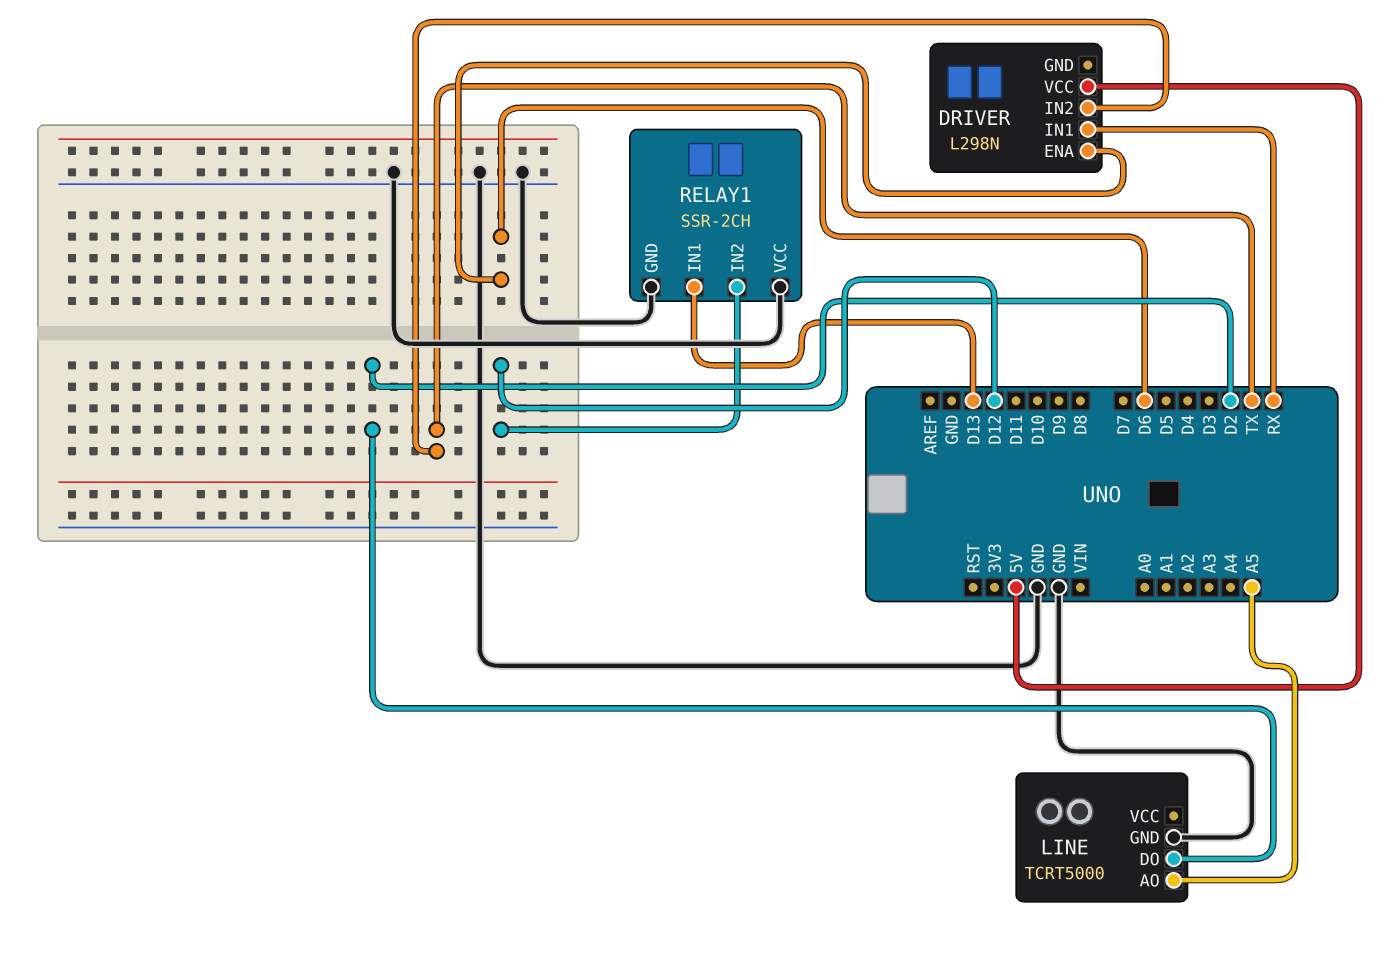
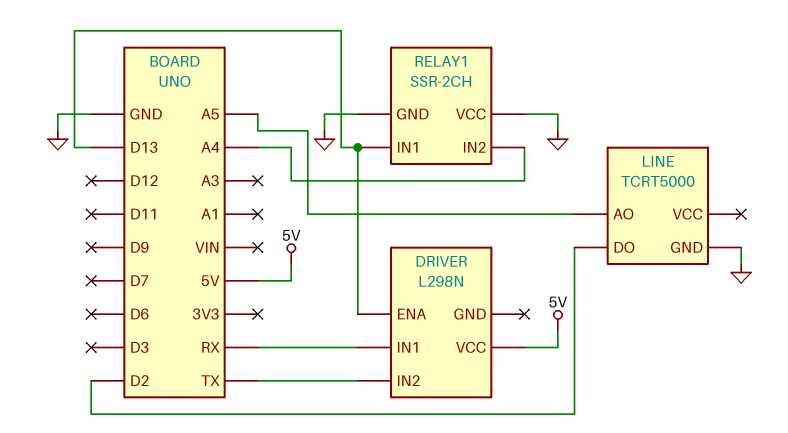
DRIVER pin ENA: D6 -> D13
RELAY1 pin IN2: D12 -> A4

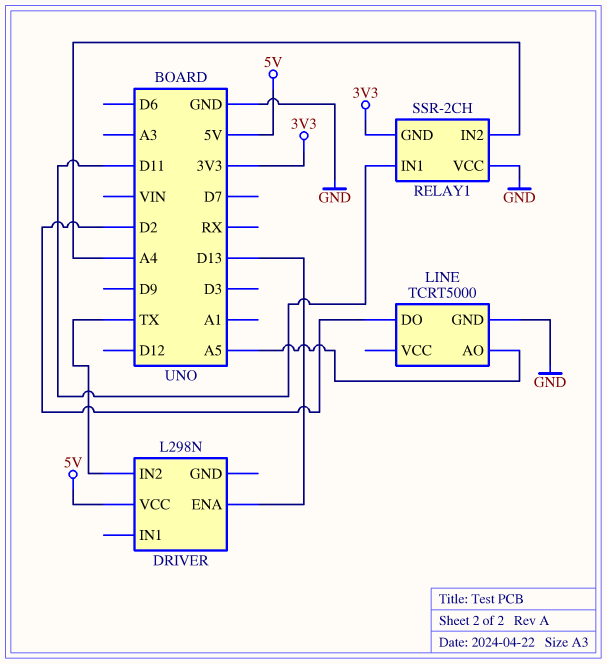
DRIVER pin IN1: RX -> none
RELAY1 pin GND: GND -> 3V3
RELAY1 pin IN1: D13 -> D11

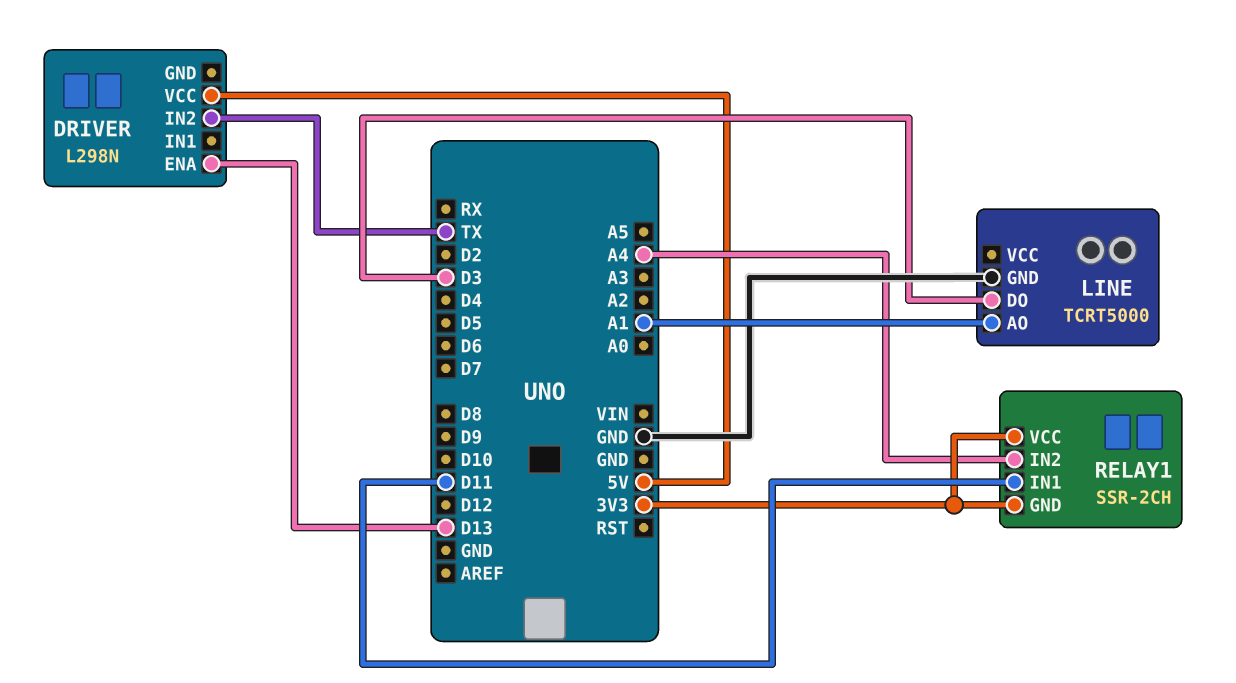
LINE pin AO: A5 -> A1
LINE pin DO: D2 -> D3
RELAY1 pin VCC: GND -> 3V3

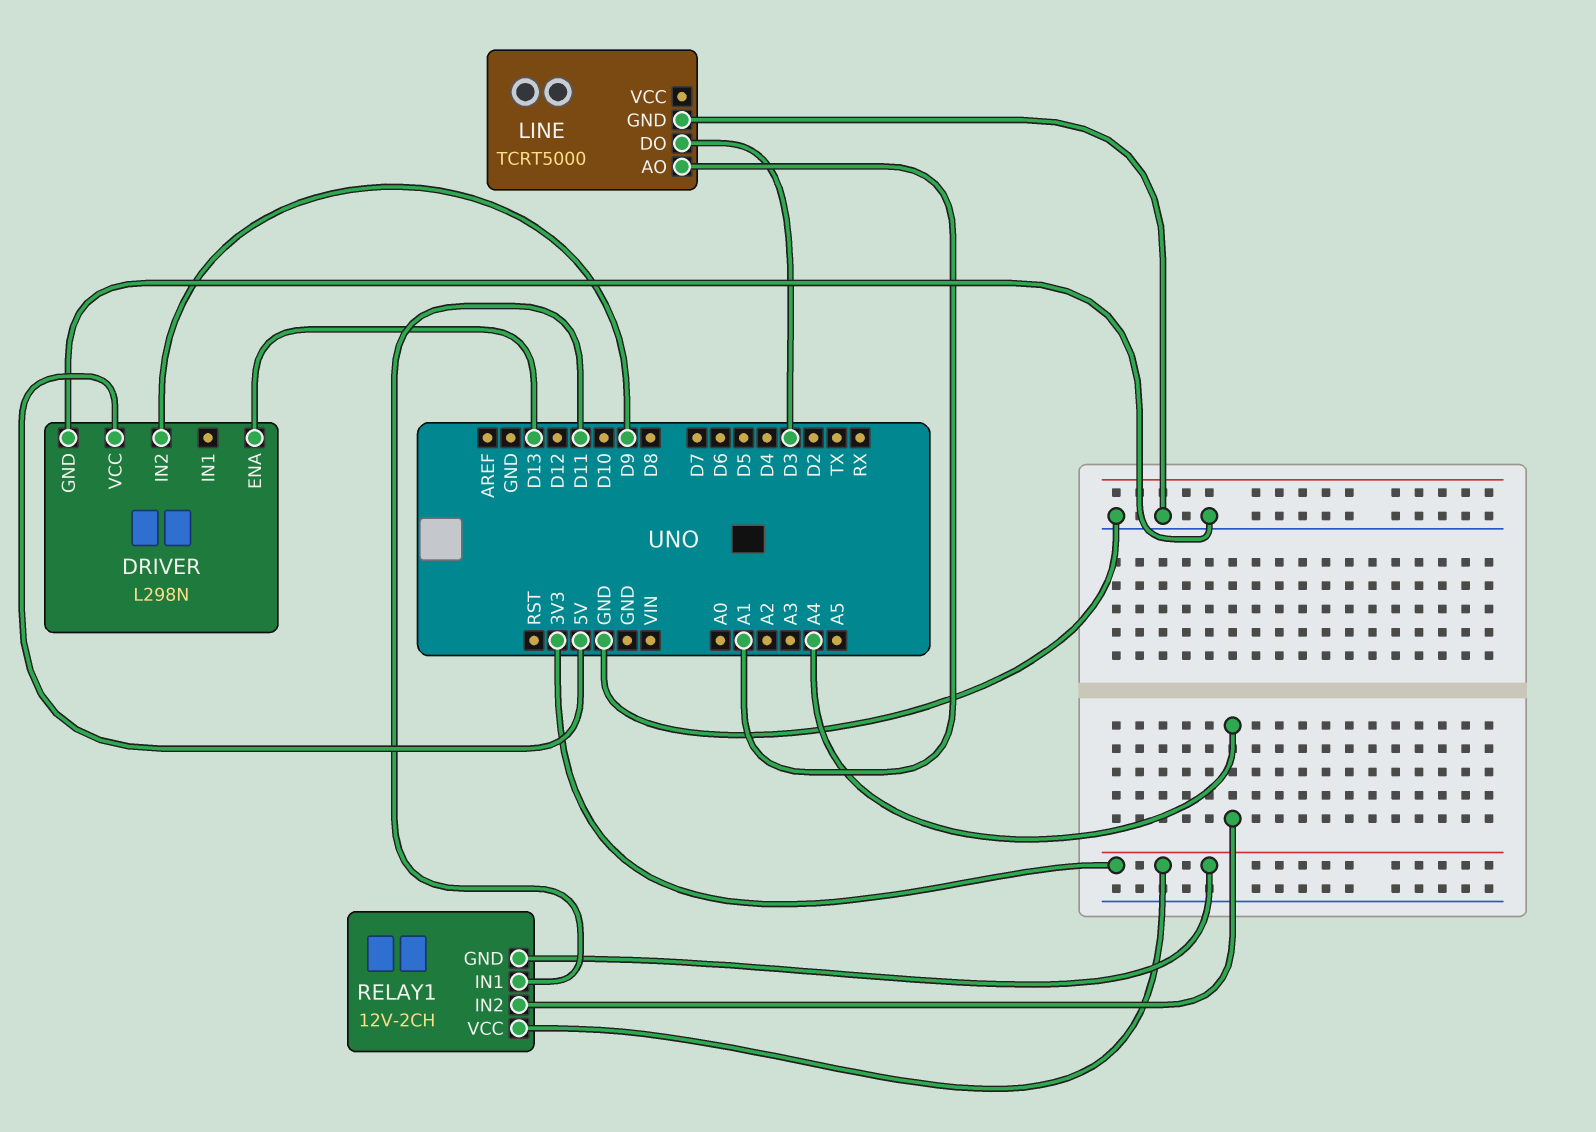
DRIVER pin GND: none -> GND
DRIVER pin IN2: TX -> D9
RELAY1: SSR-2CH -> 12V-2CH

